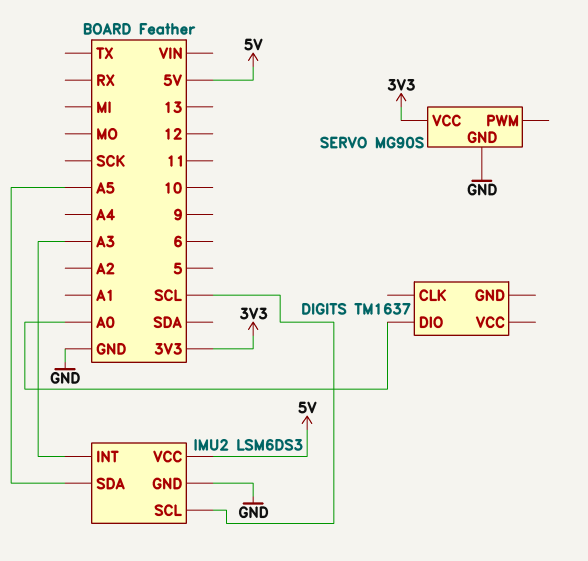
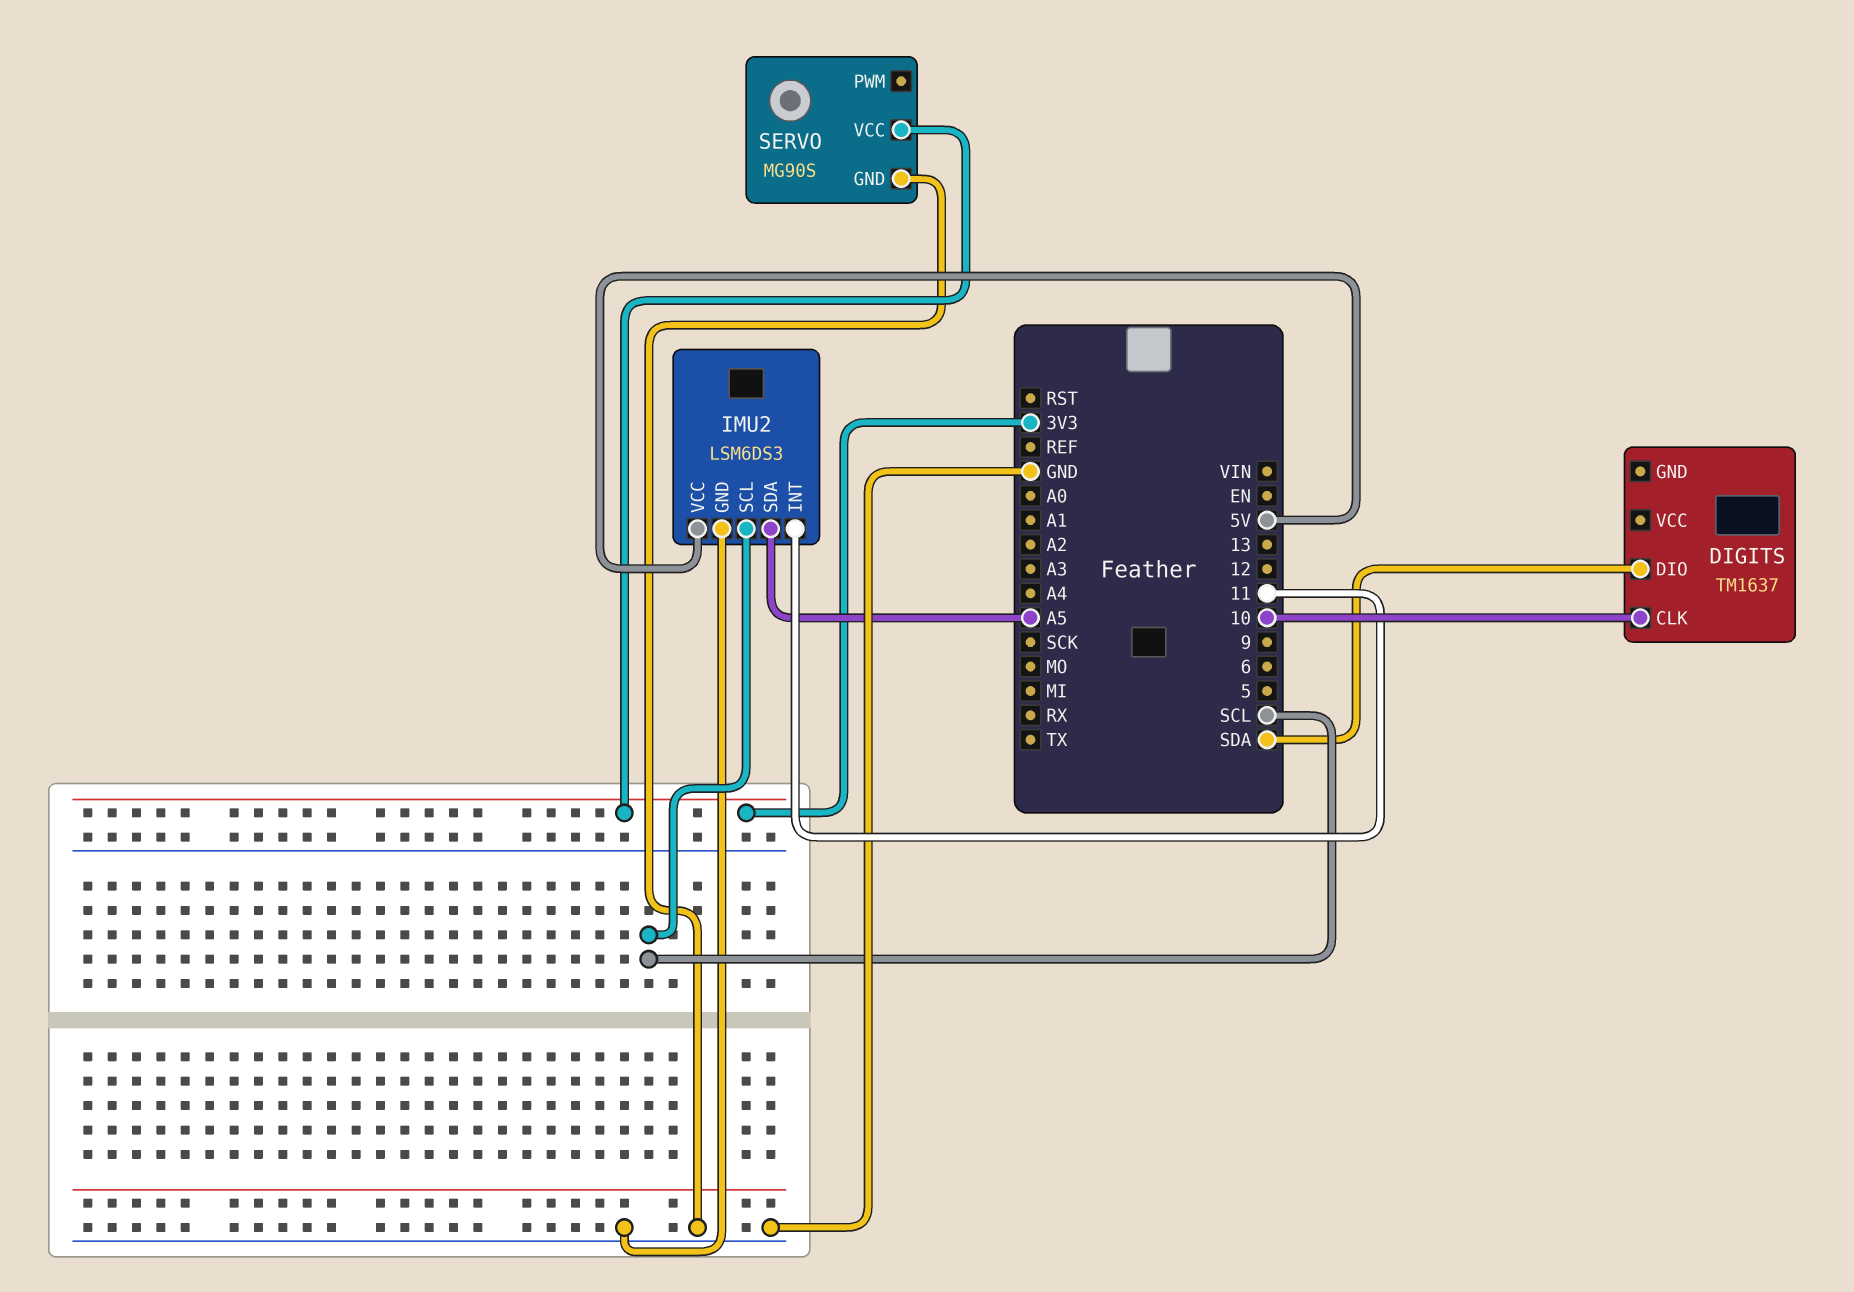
DIGITS pin CLK: none -> 10
DIGITS pin DIO: A0 -> SDA
IMU2 pin INT: A3 -> 11

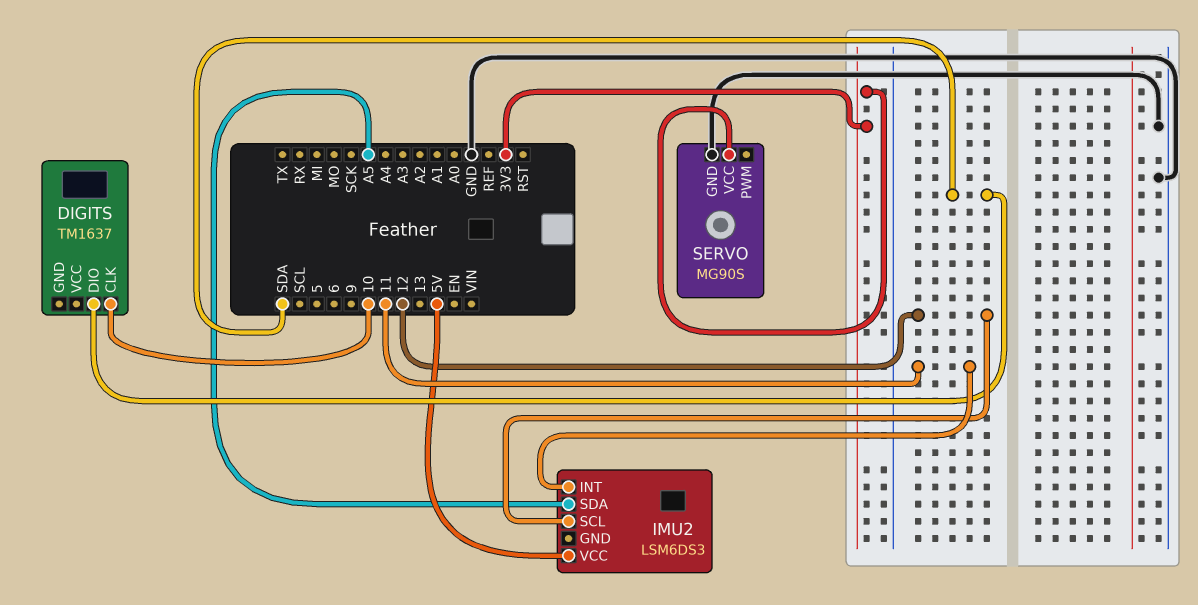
IMU2 pin GND: GND -> none
IMU2 pin SCL: SCL -> 12

